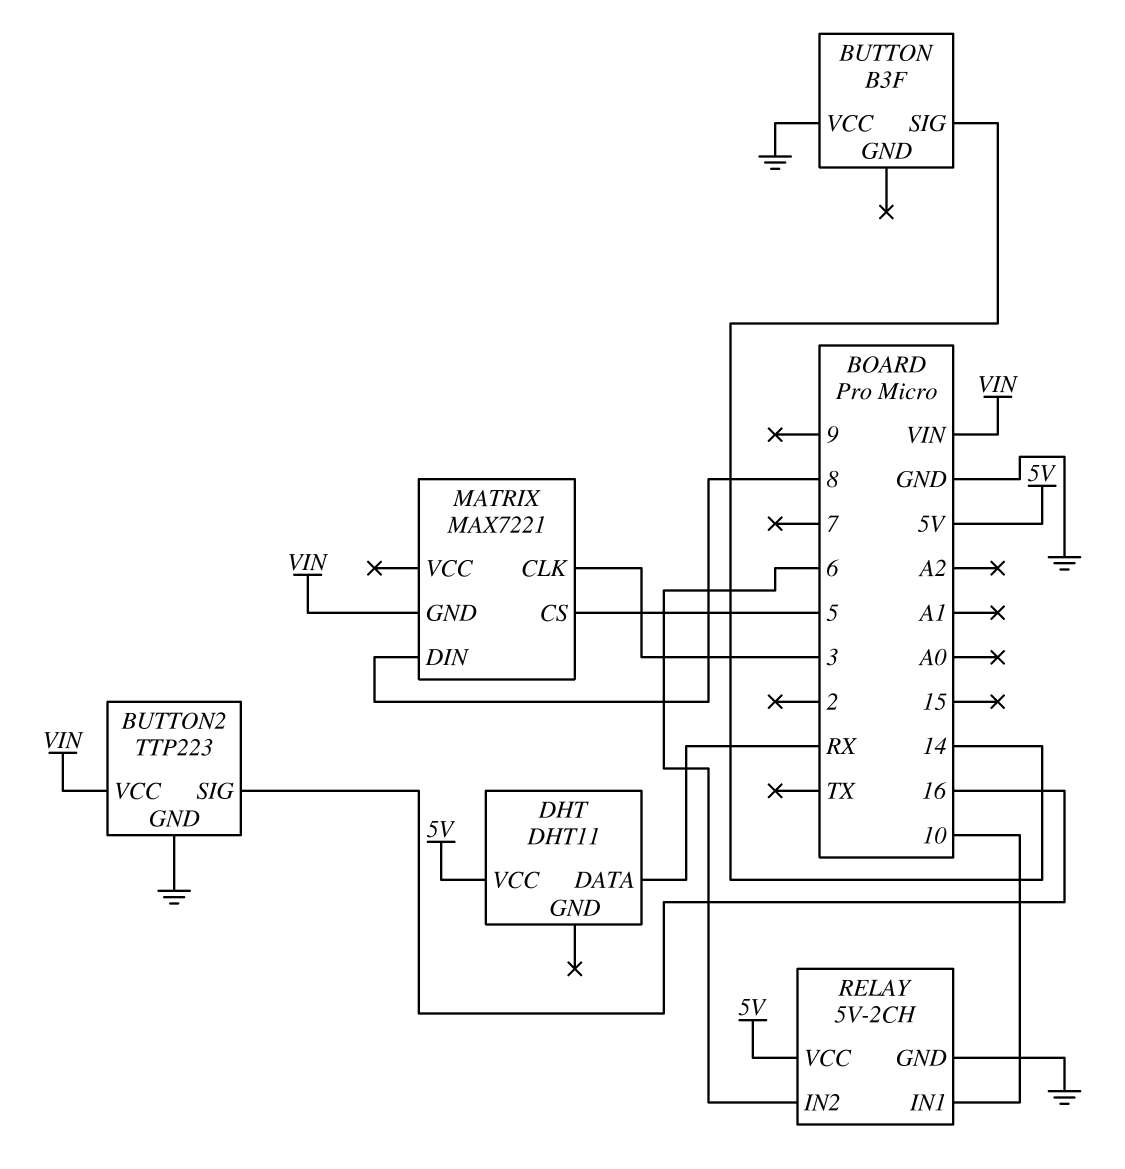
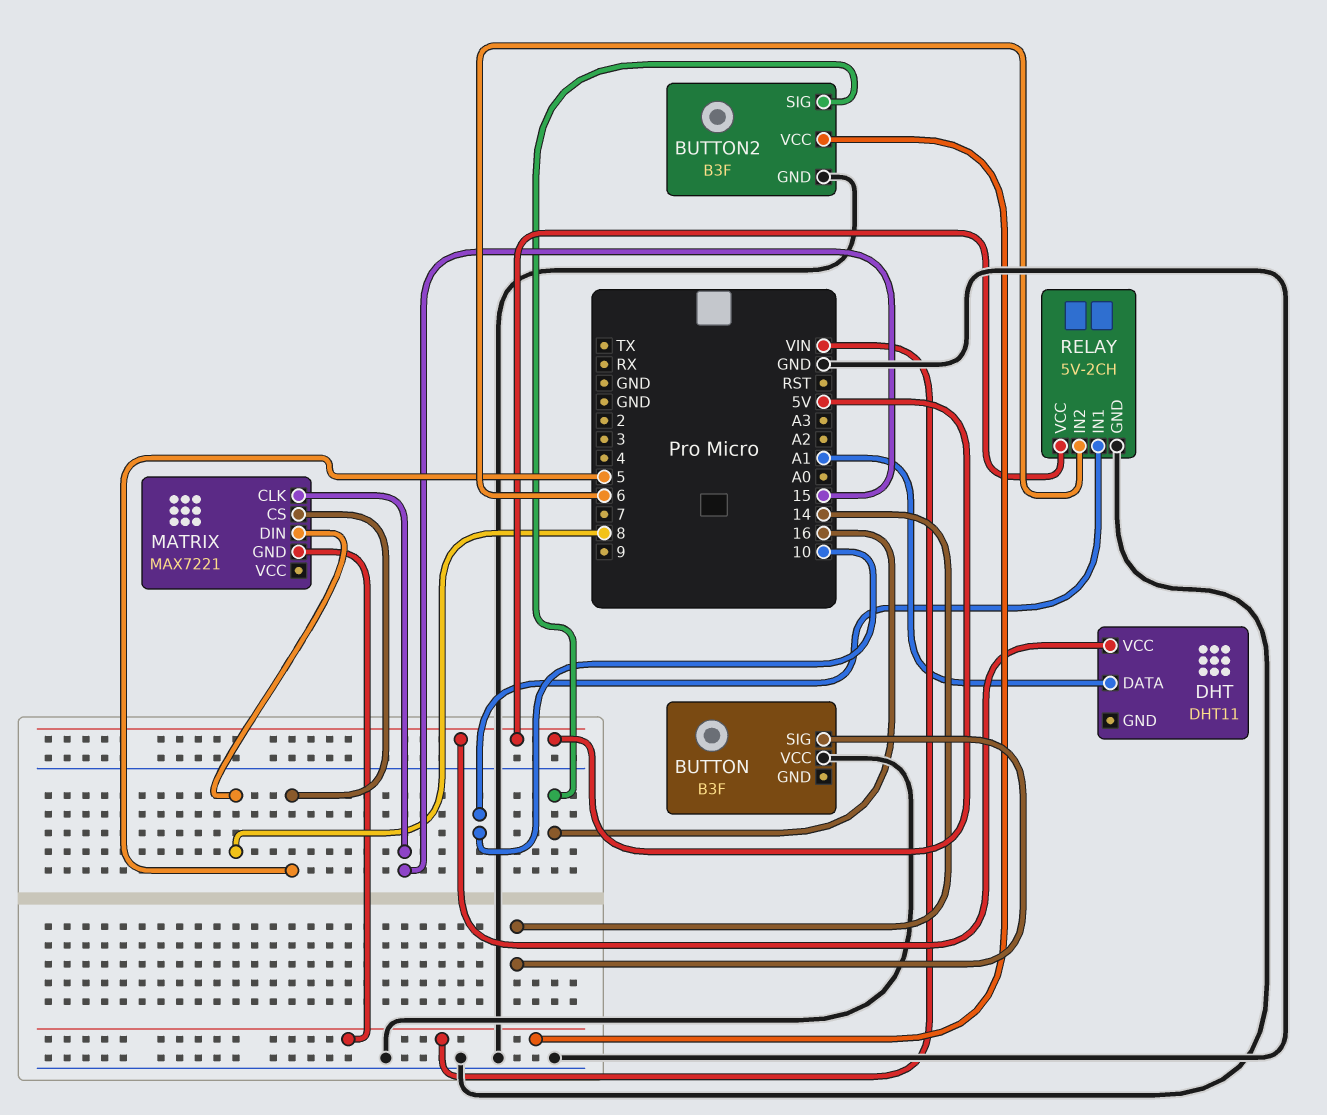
BUTTON2: TTP223 -> B3F
DHT pin DATA: RX -> A1
MATRIX pin CLK: 3 -> 15

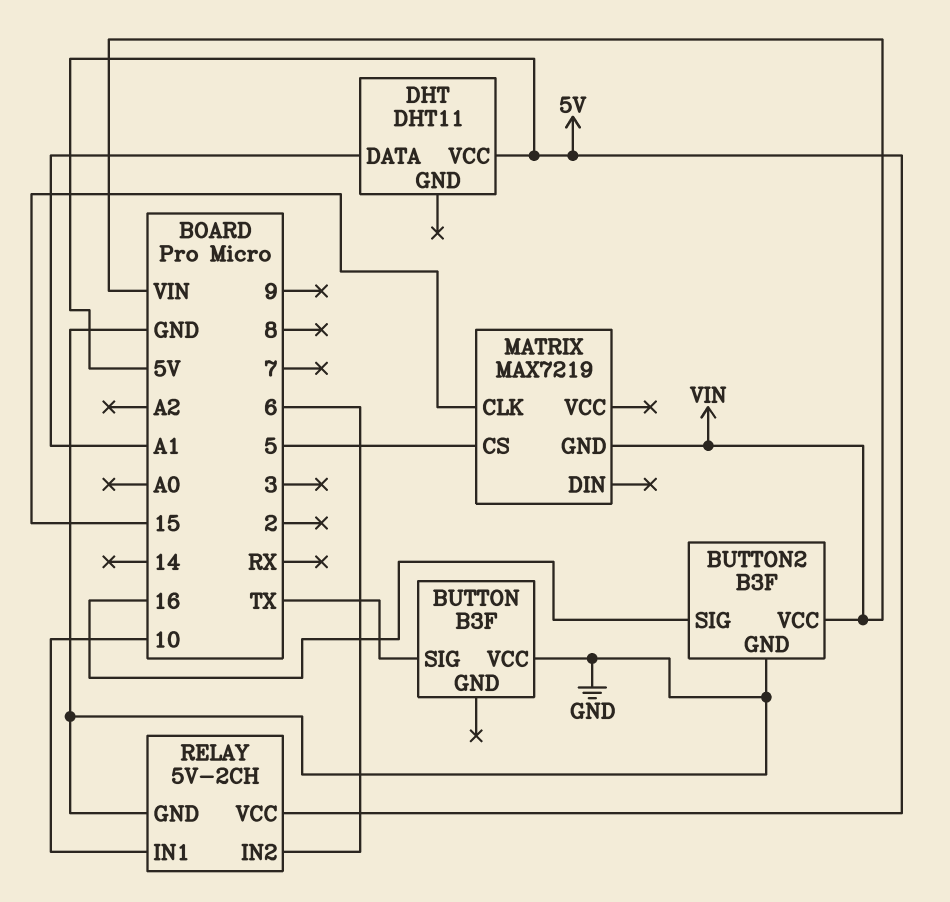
BUTTON pin SIG: 14 -> TX
MATRIX: MAX7221 -> MAX7219
MATRIX pin DIN: 8 -> none

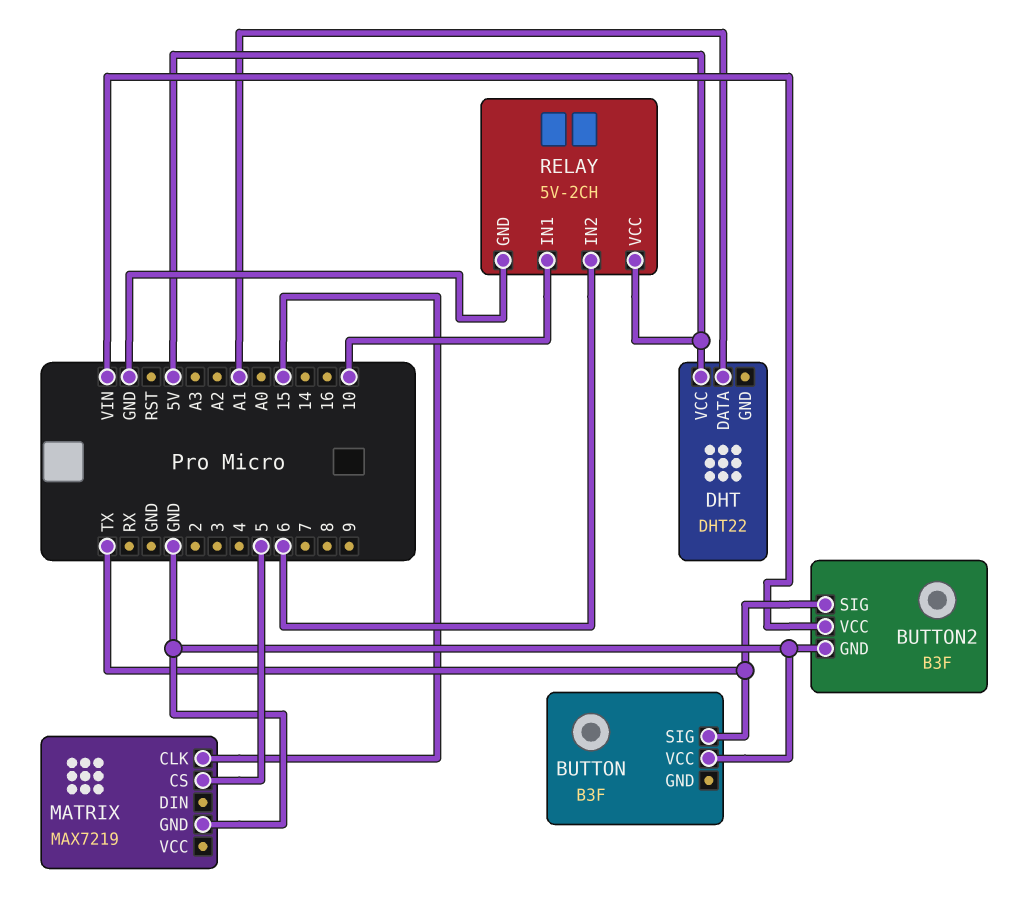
BUTTON2 pin SIG: 16 -> TX
DHT: DHT11 -> DHT22
MATRIX pin GND: VIN -> GND

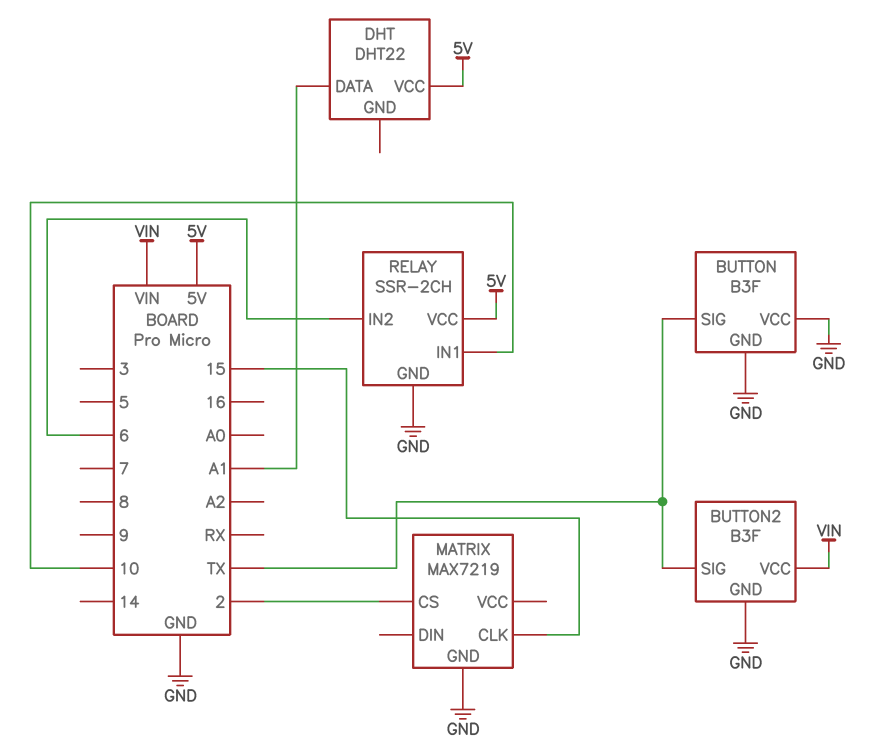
BUTTON pin GND: none -> GND
MATRIX pin CS: 5 -> 2
RELAY: 5V-2CH -> SSR-2CH

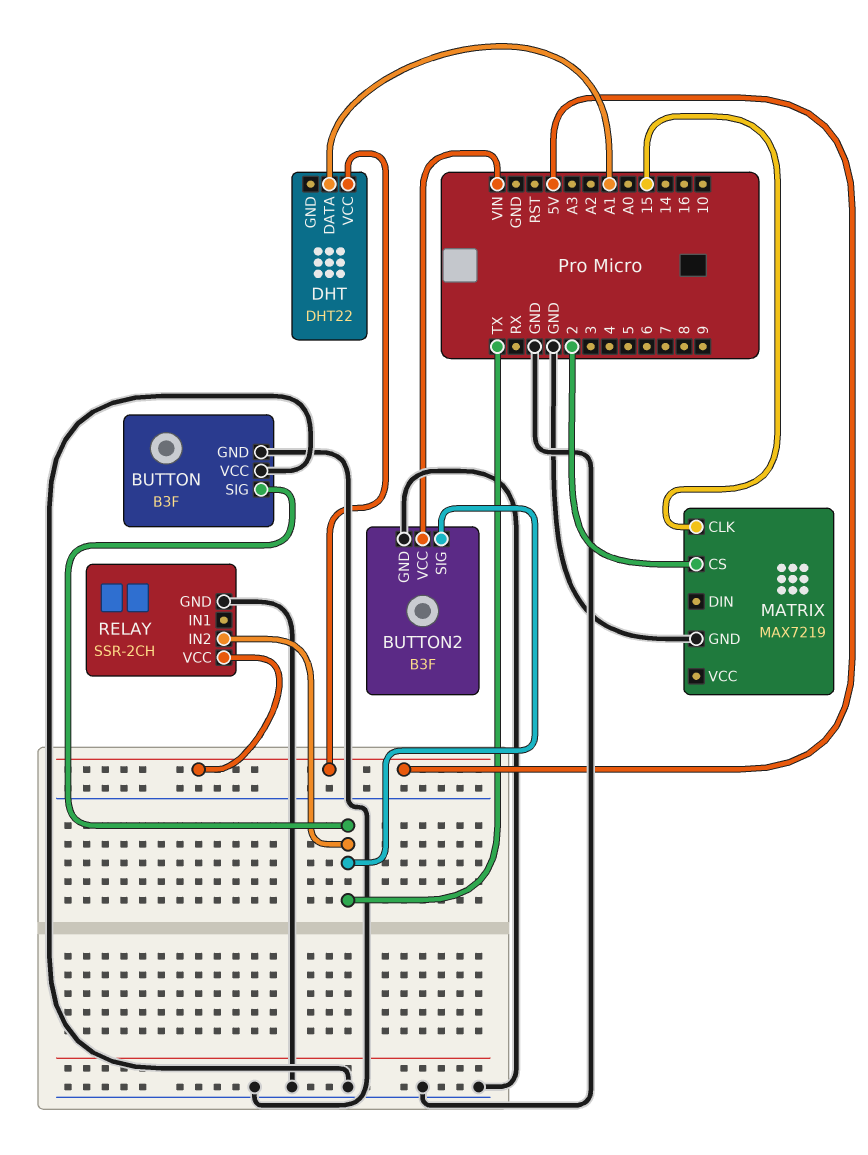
RELAY pin IN1: 10 -> none
RELAY pin IN2: 6 -> TX

